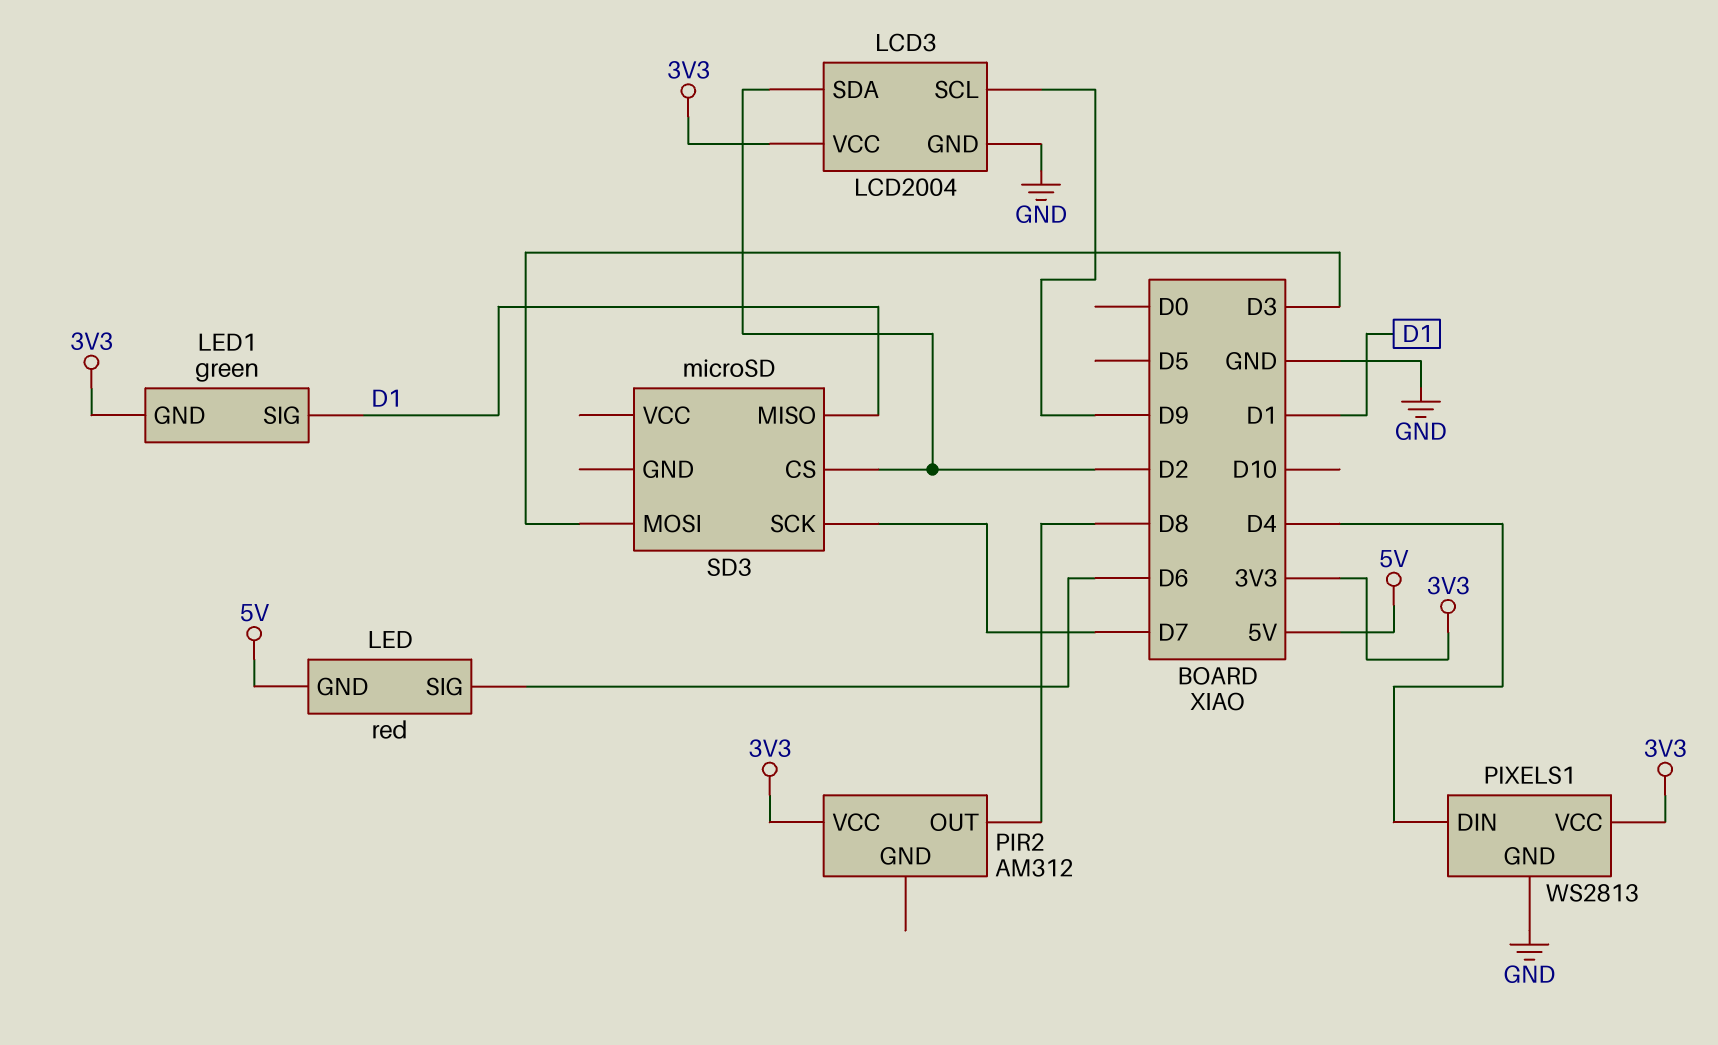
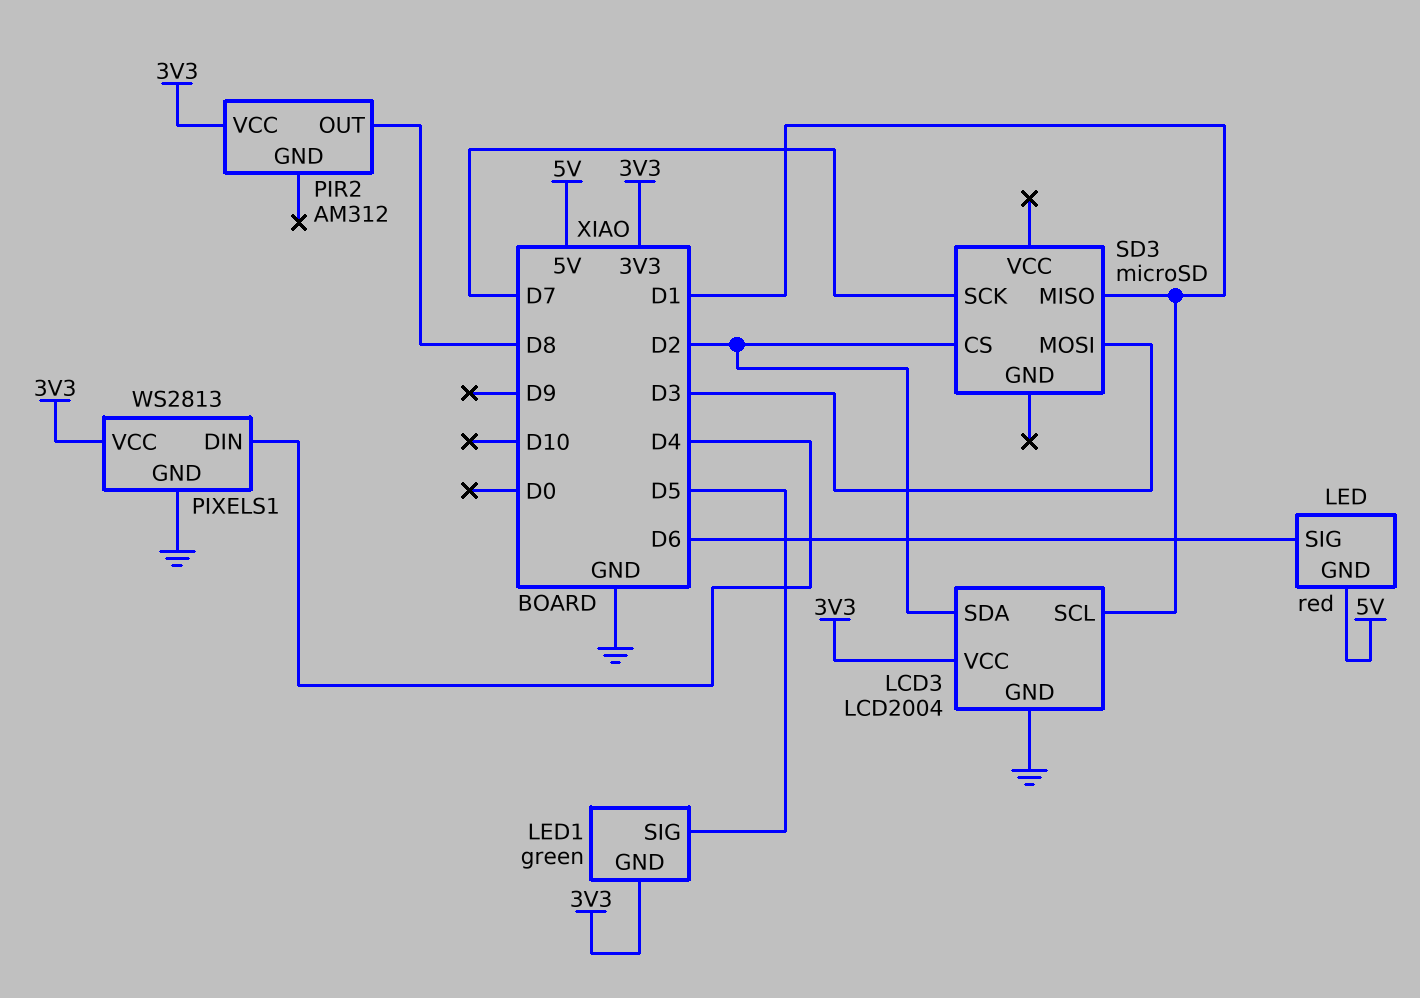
LCD3 pin SCL: D9 -> D1
LED1 pin SIG: D1 -> D5

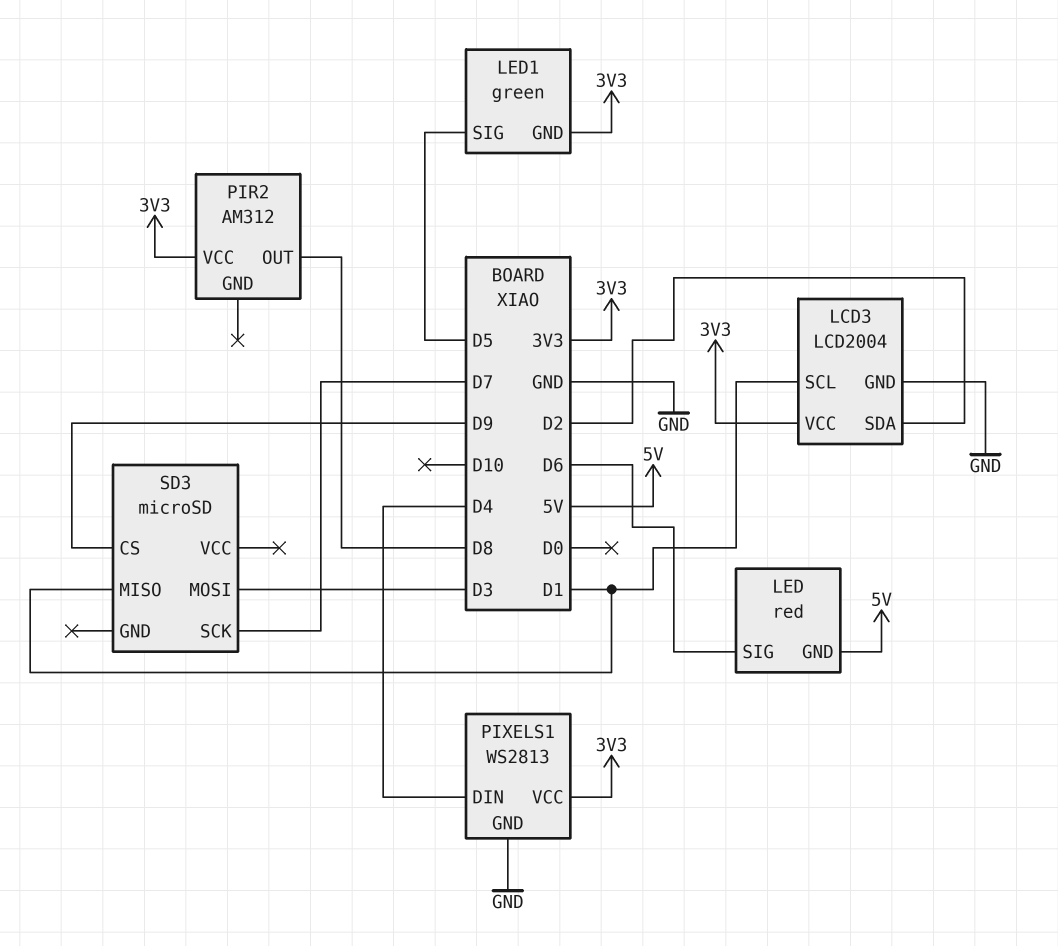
SD3 pin CS: D2 -> D9

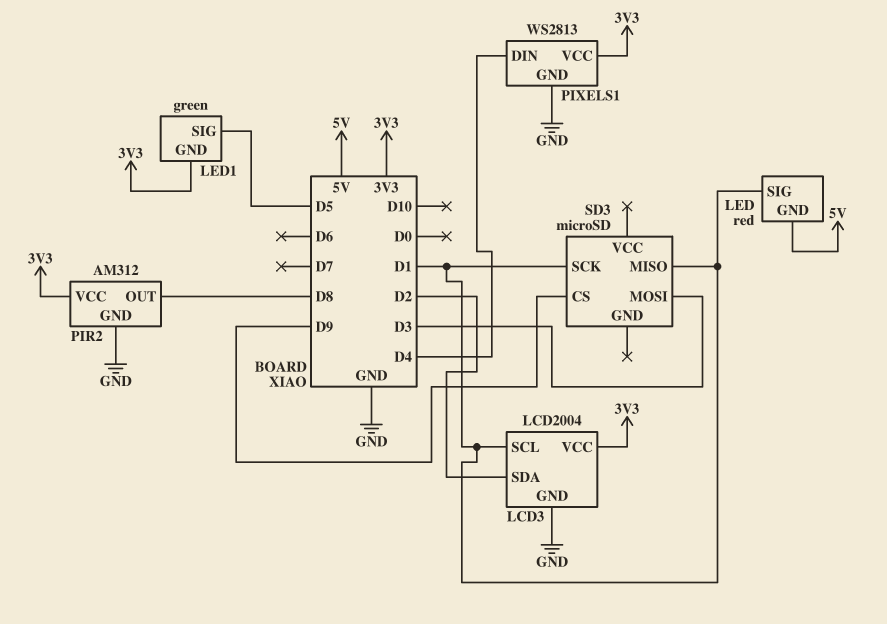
LED pin SIG: D6 -> D1
PIR2 pin GND: none -> GND
SD3 pin SCK: D7 -> D1

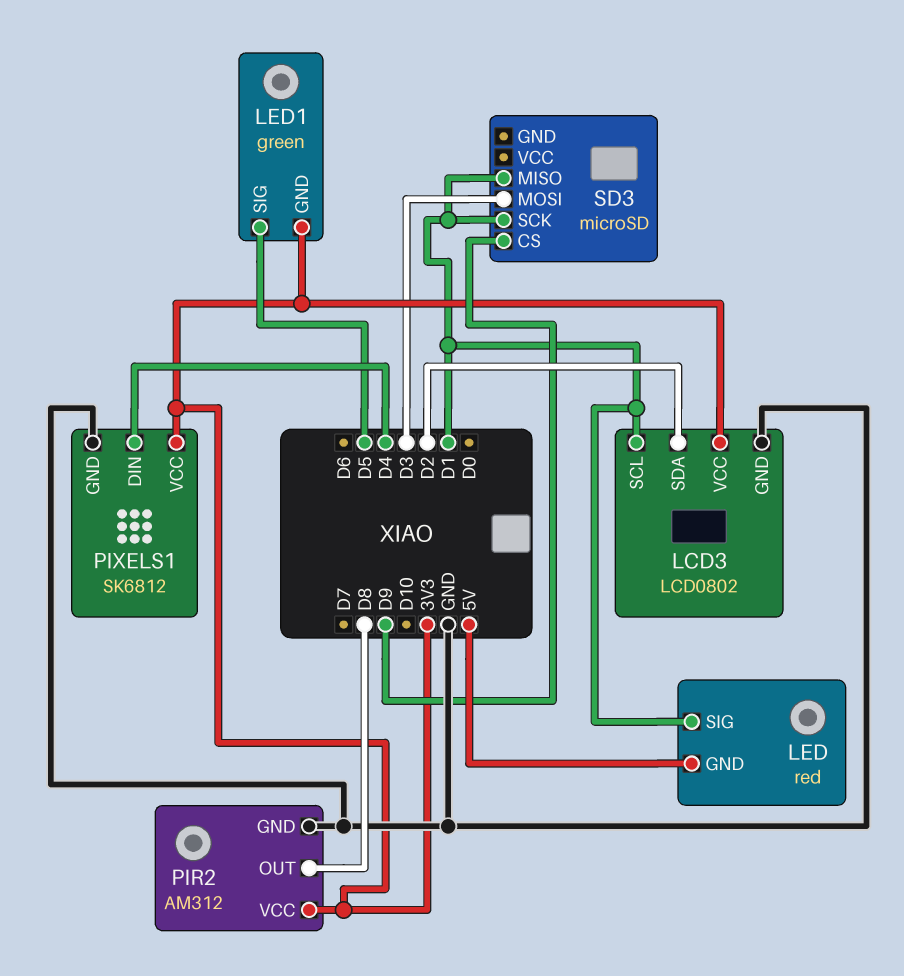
LCD3: LCD2004 -> LCD0802
PIXELS1: WS2813 -> SK6812

